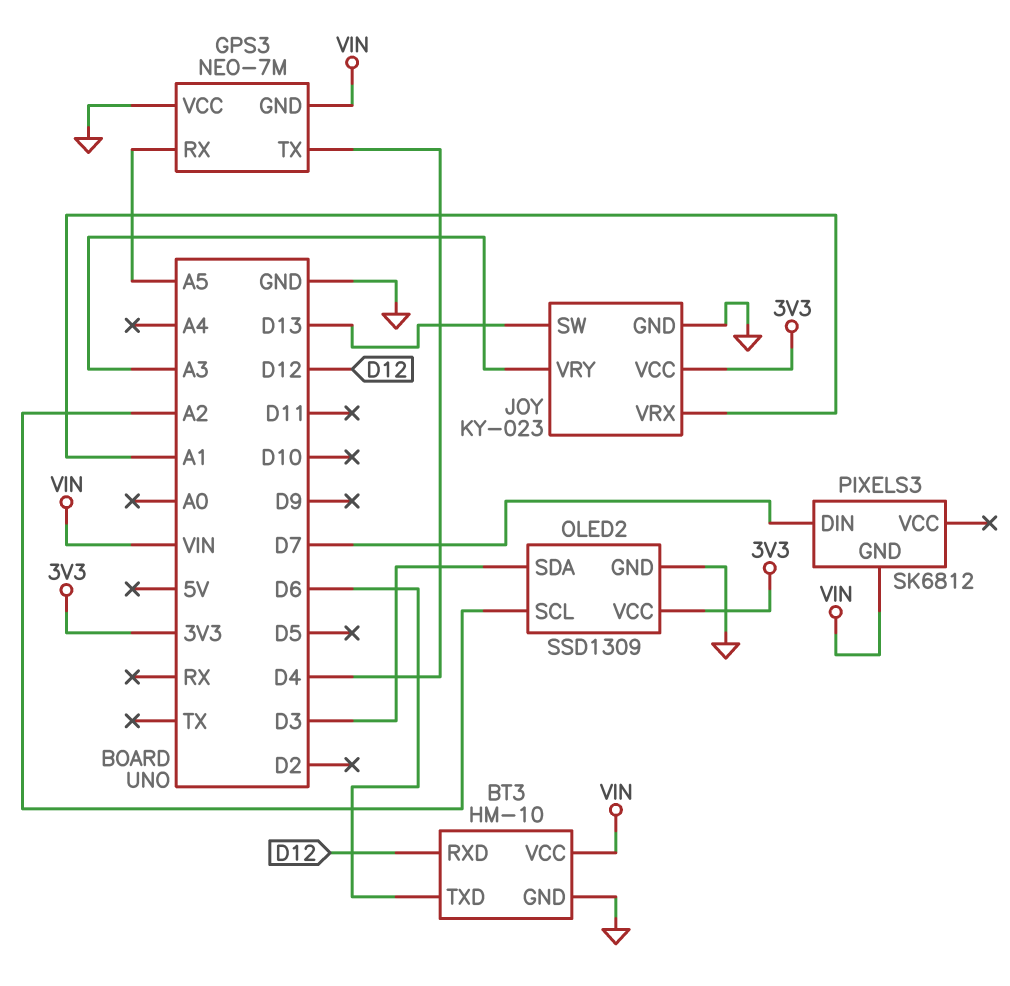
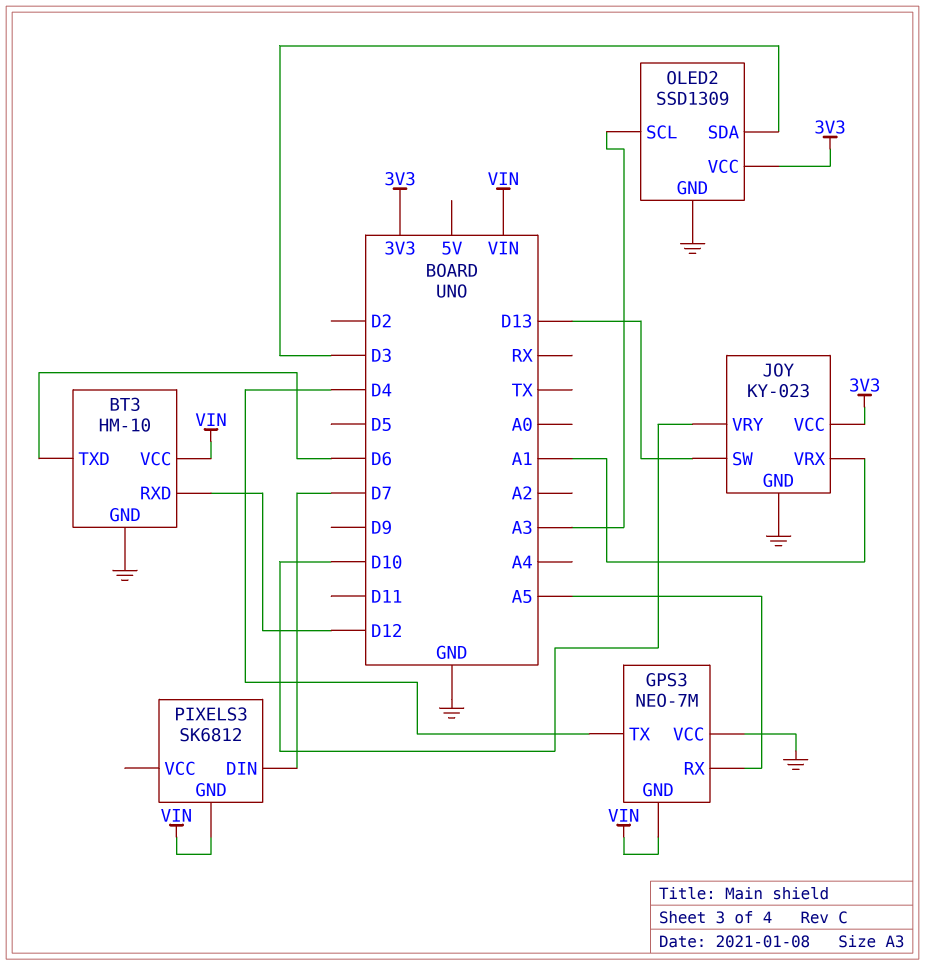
JOY pin VRY: A3 -> D10
OLED2 pin SCL: A2 -> A3

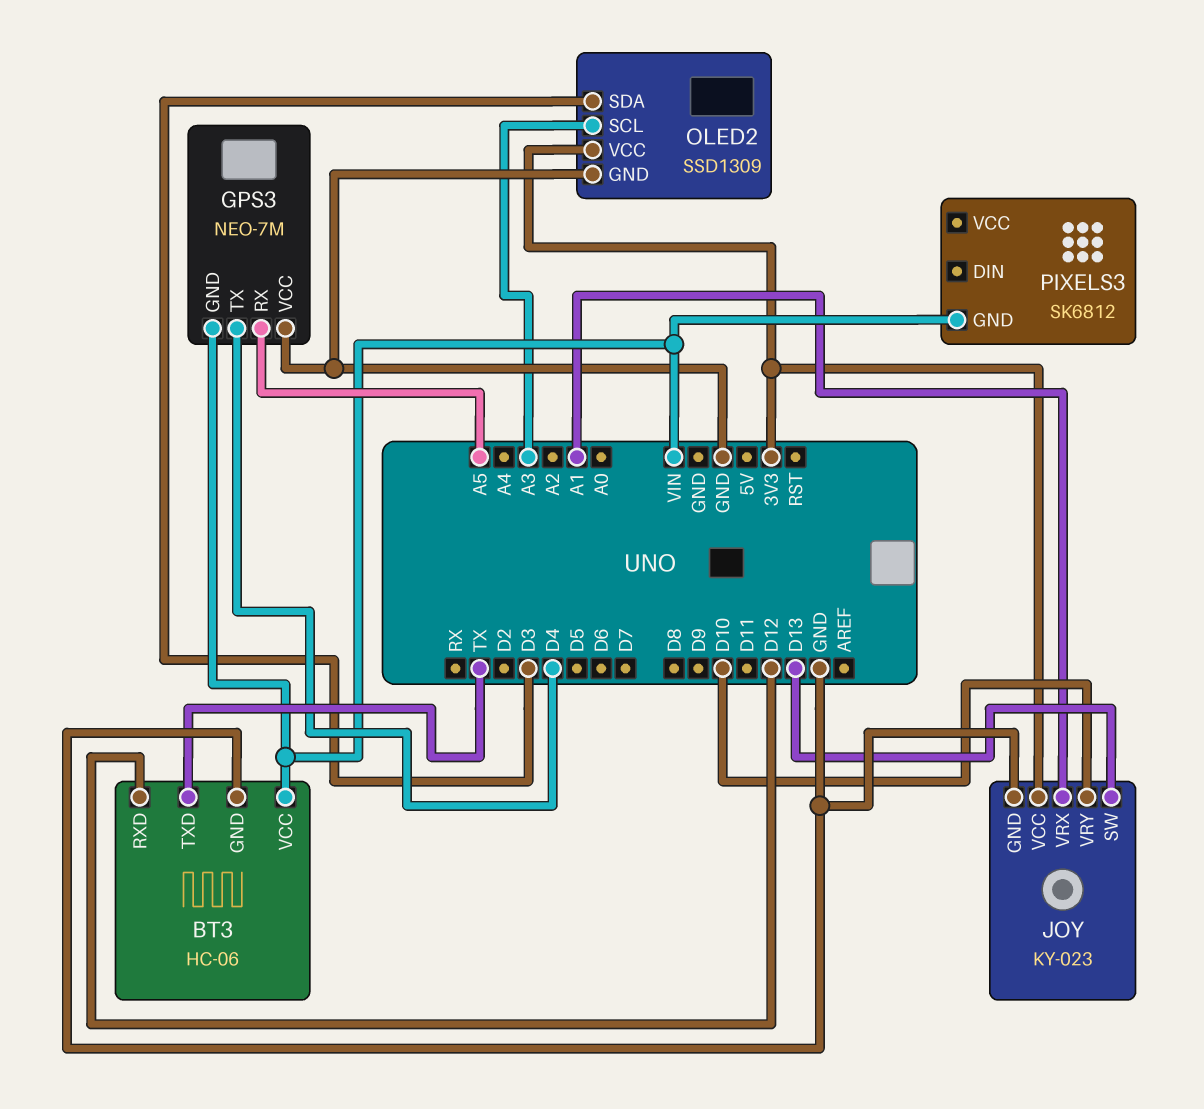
BT3: HM-10 -> HC-06
BT3 pin TXD: D6 -> TX
PIXELS3 pin DIN: D7 -> none

